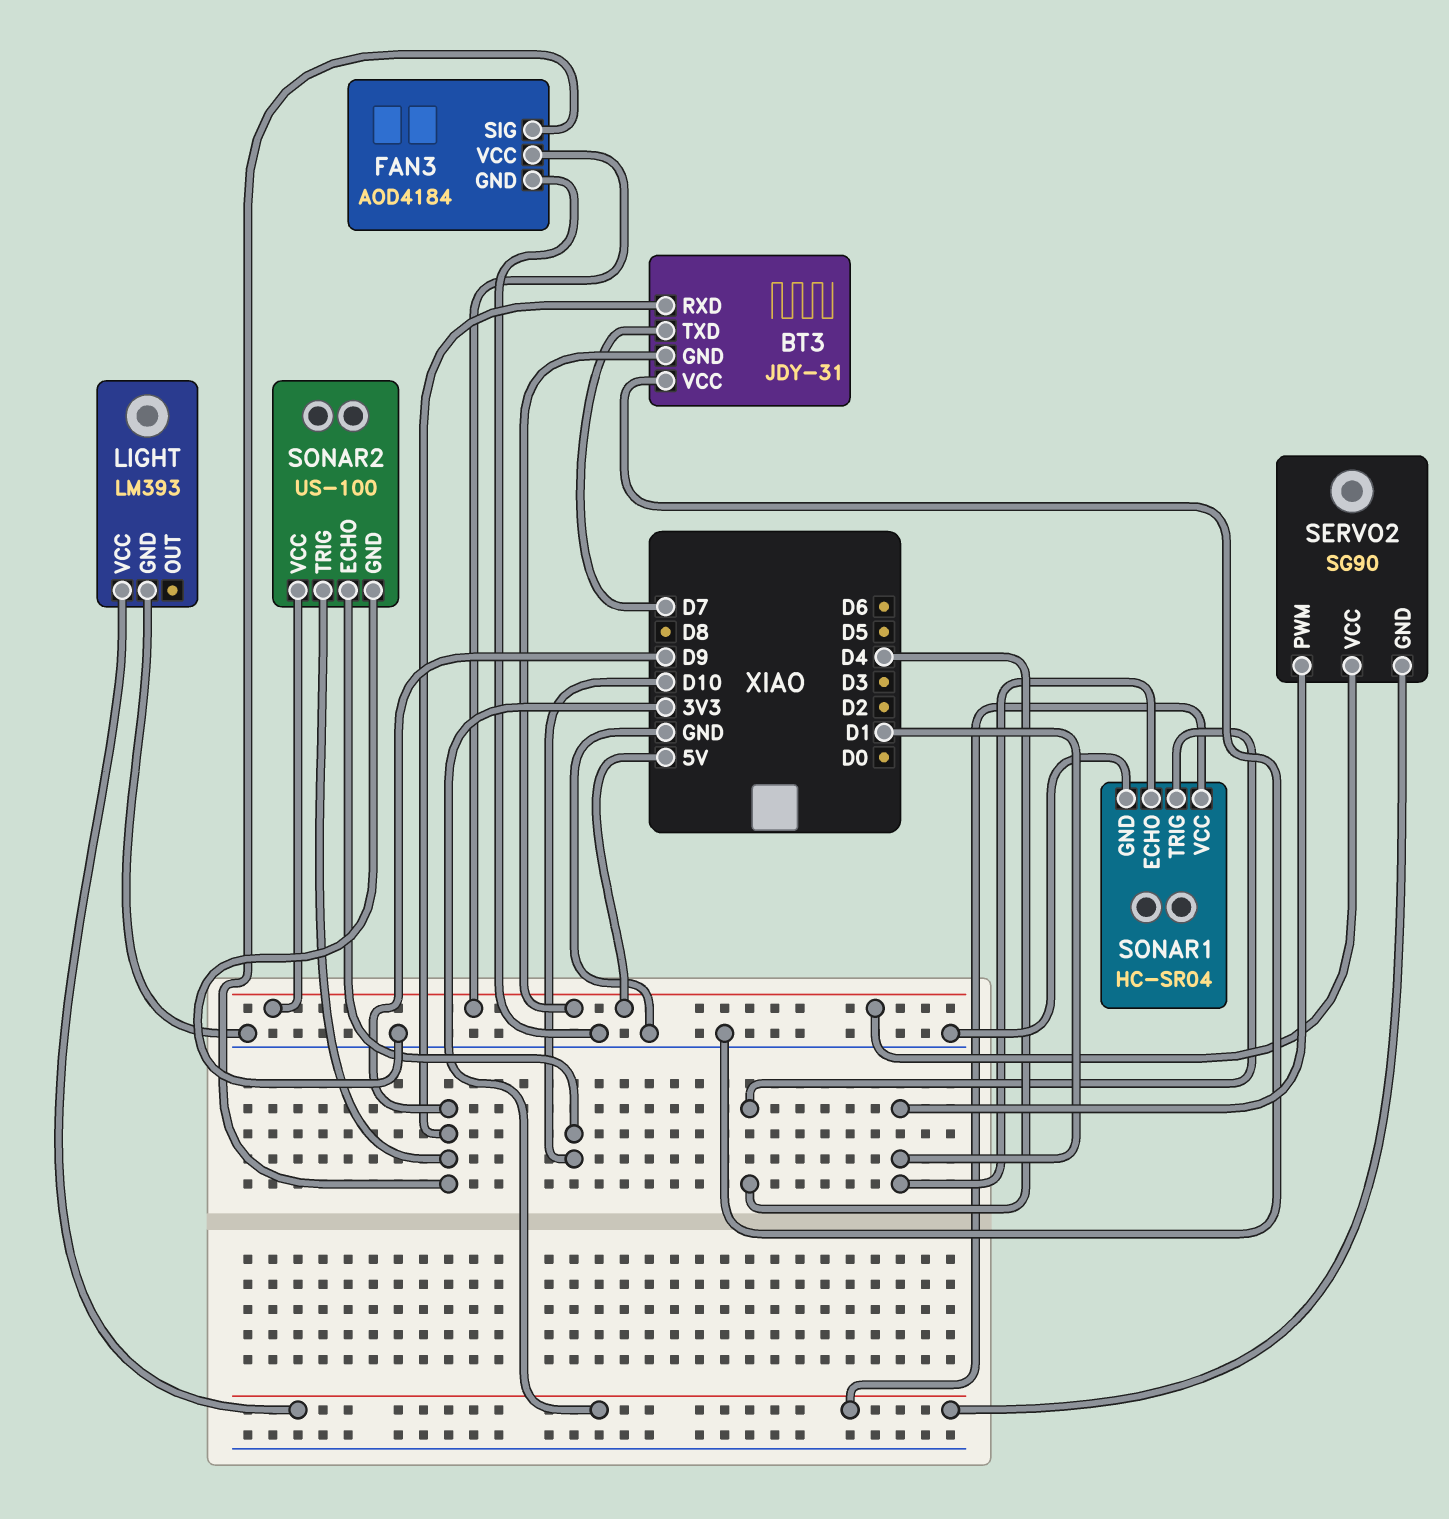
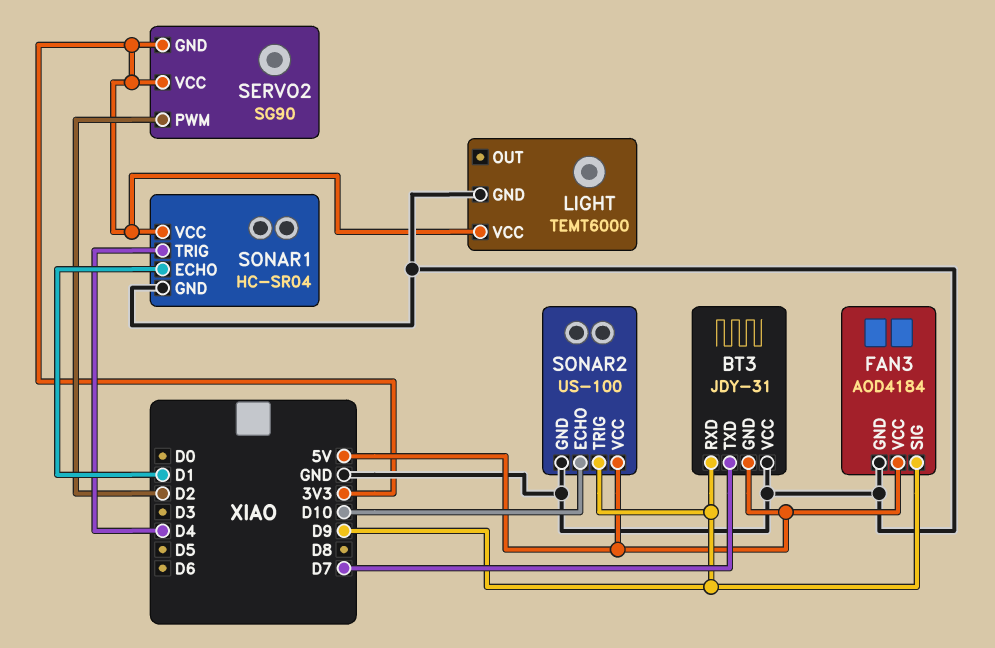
LIGHT: LM393 -> TEMT6000
SERVO2 pin PWM: D1 -> D2
SERVO2 pin VCC: 5V -> 3V3

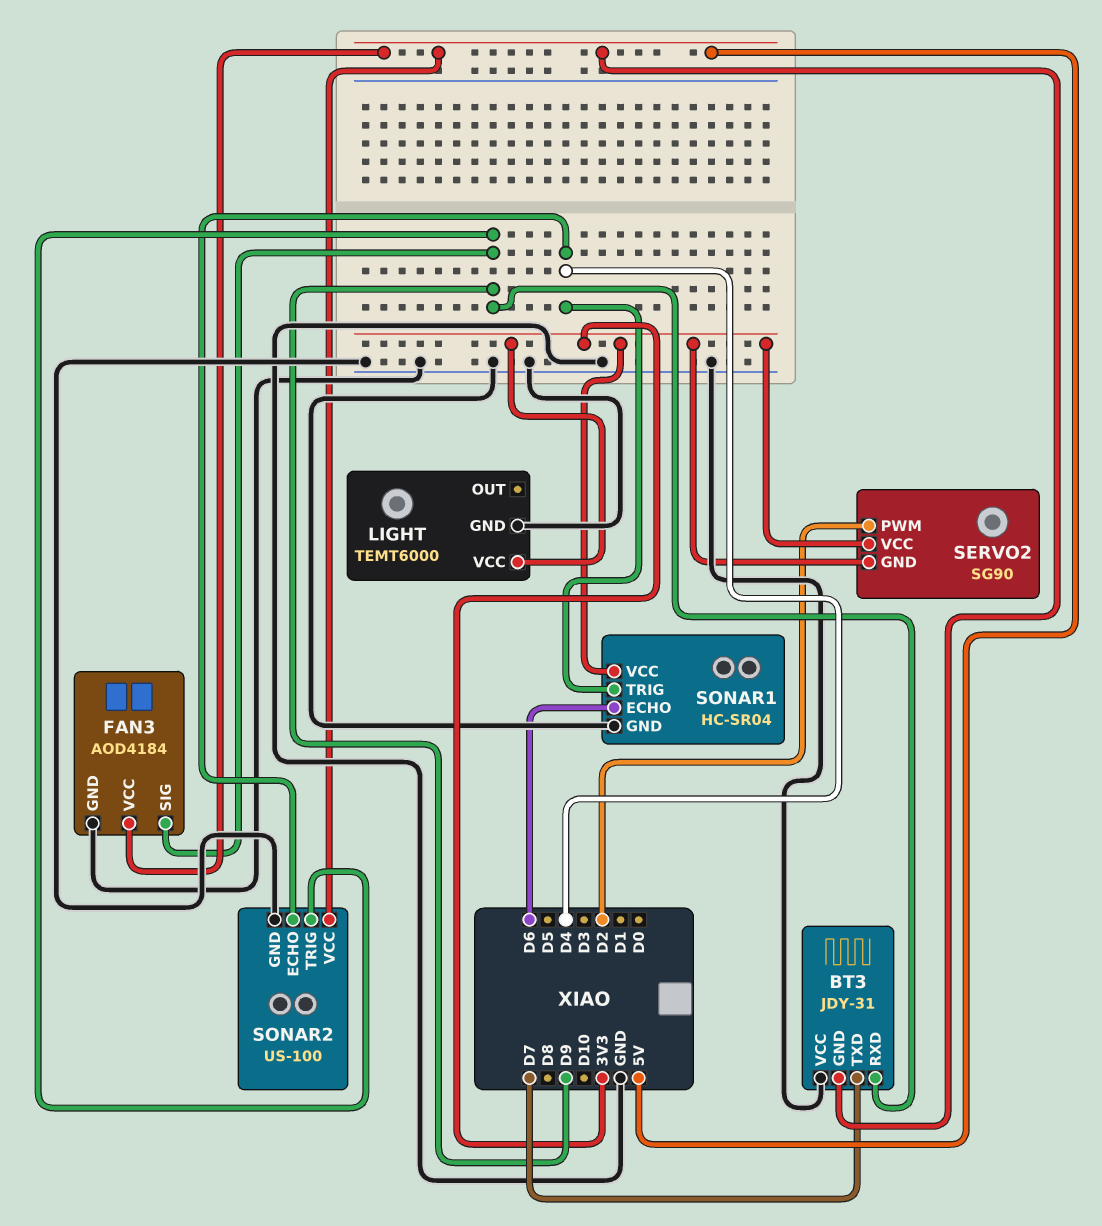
SONAR1 pin ECHO: D1 -> D6
SONAR2 pin ECHO: D10 -> D4

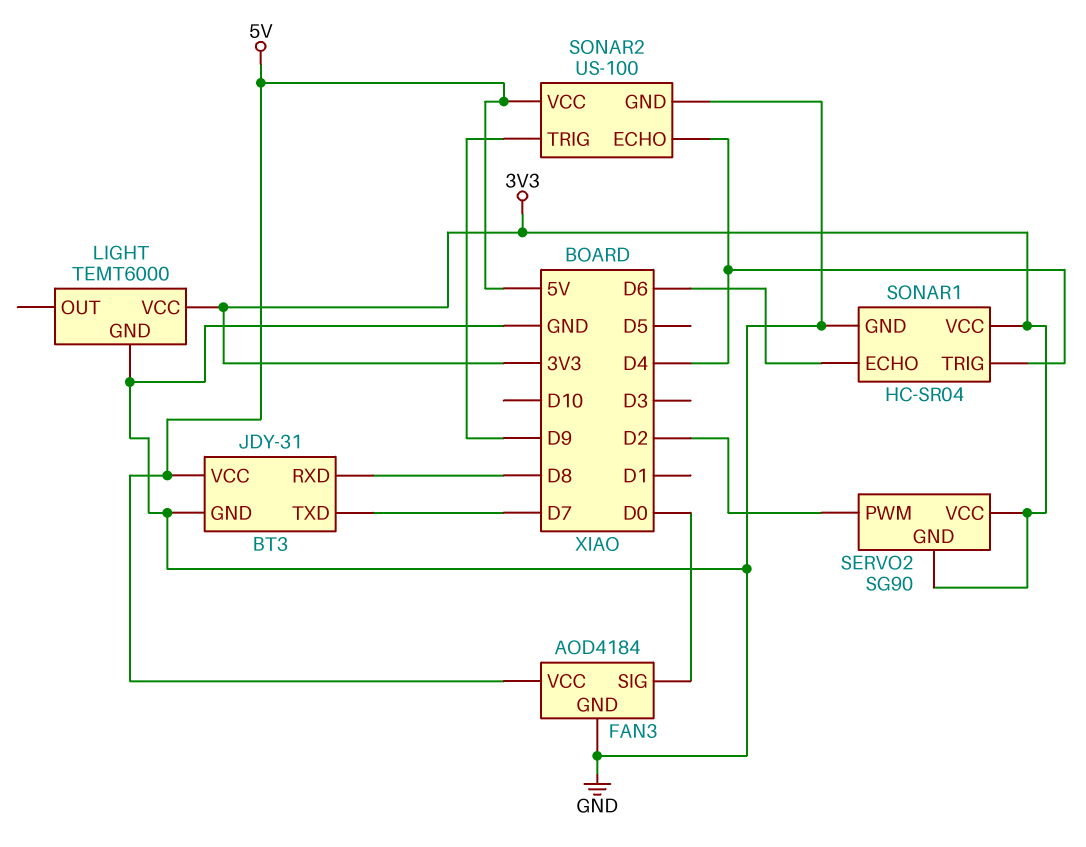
BT3 pin GND: 5V -> GND
BT3 pin RXD: D9 -> D8
BT3 pin VCC: GND -> 5V
FAN3 pin SIG: D9 -> D0

